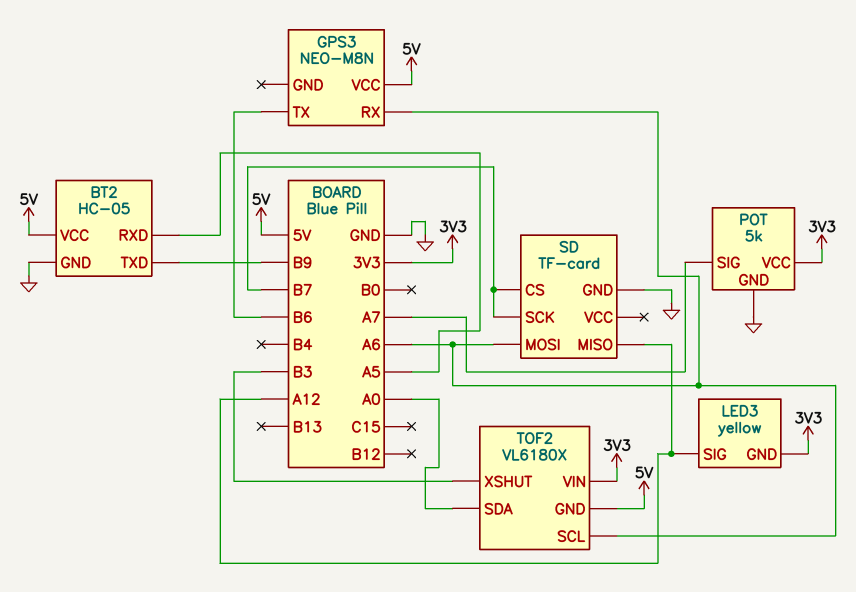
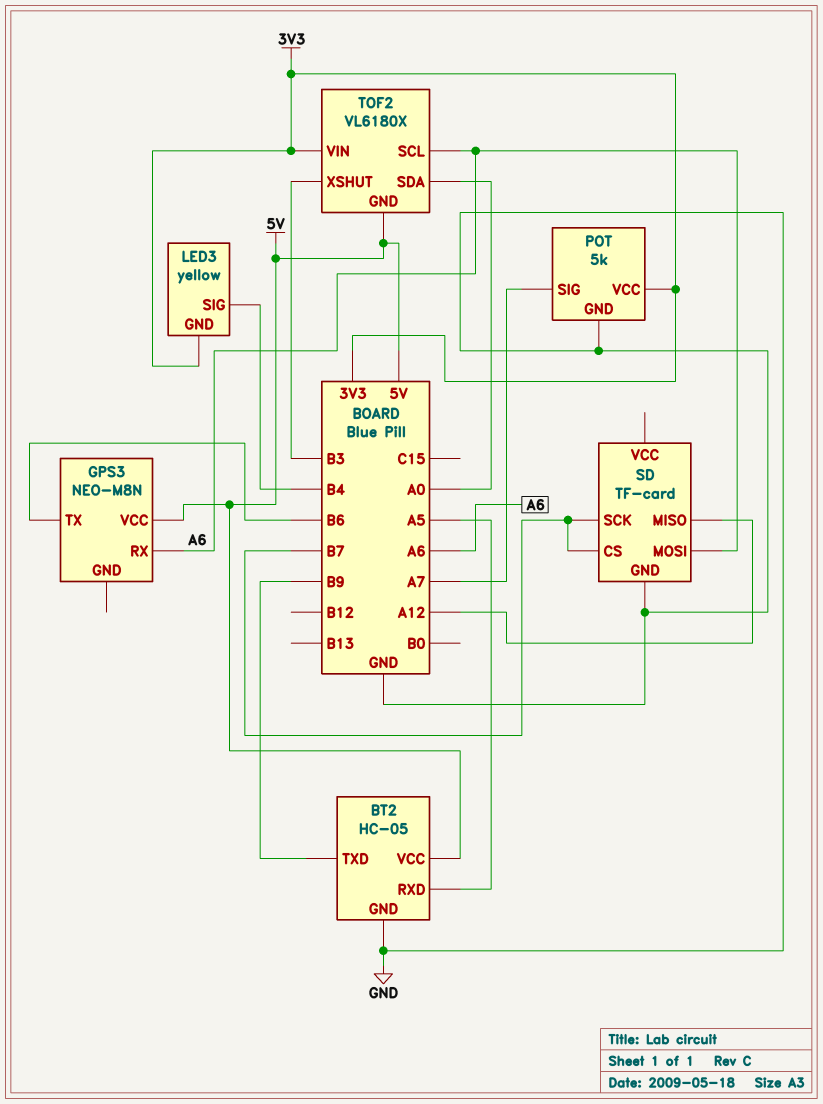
LED3 pin SIG: A12 -> B4

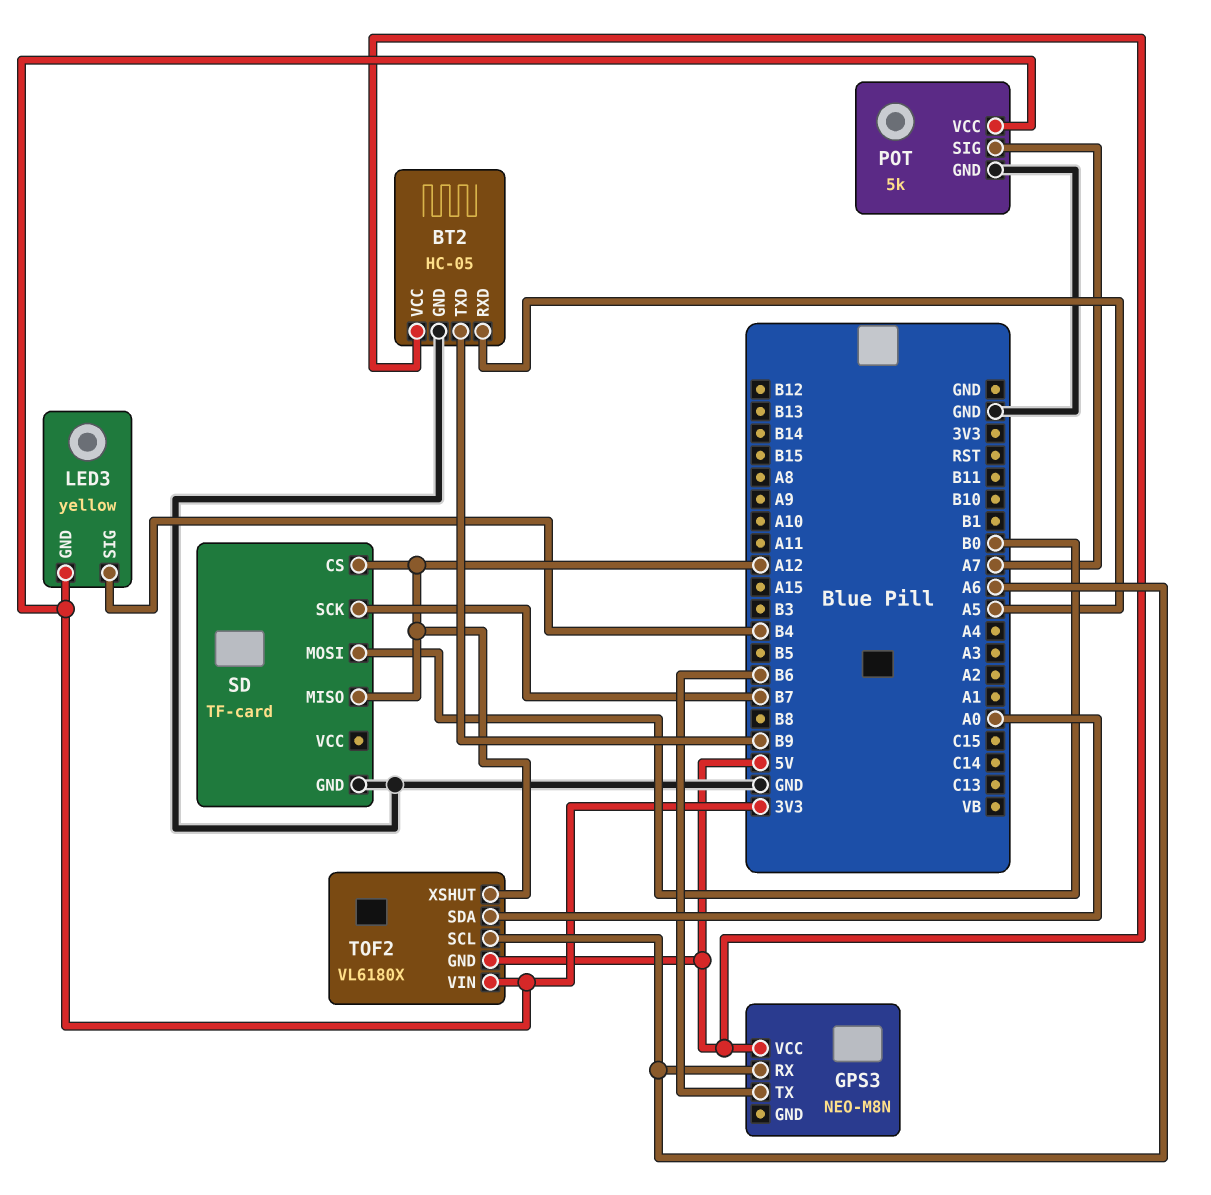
SD pin CS: B7 -> A12
SD pin MOSI: A6 -> B0
TOF2 pin XSHUT: B3 -> A12

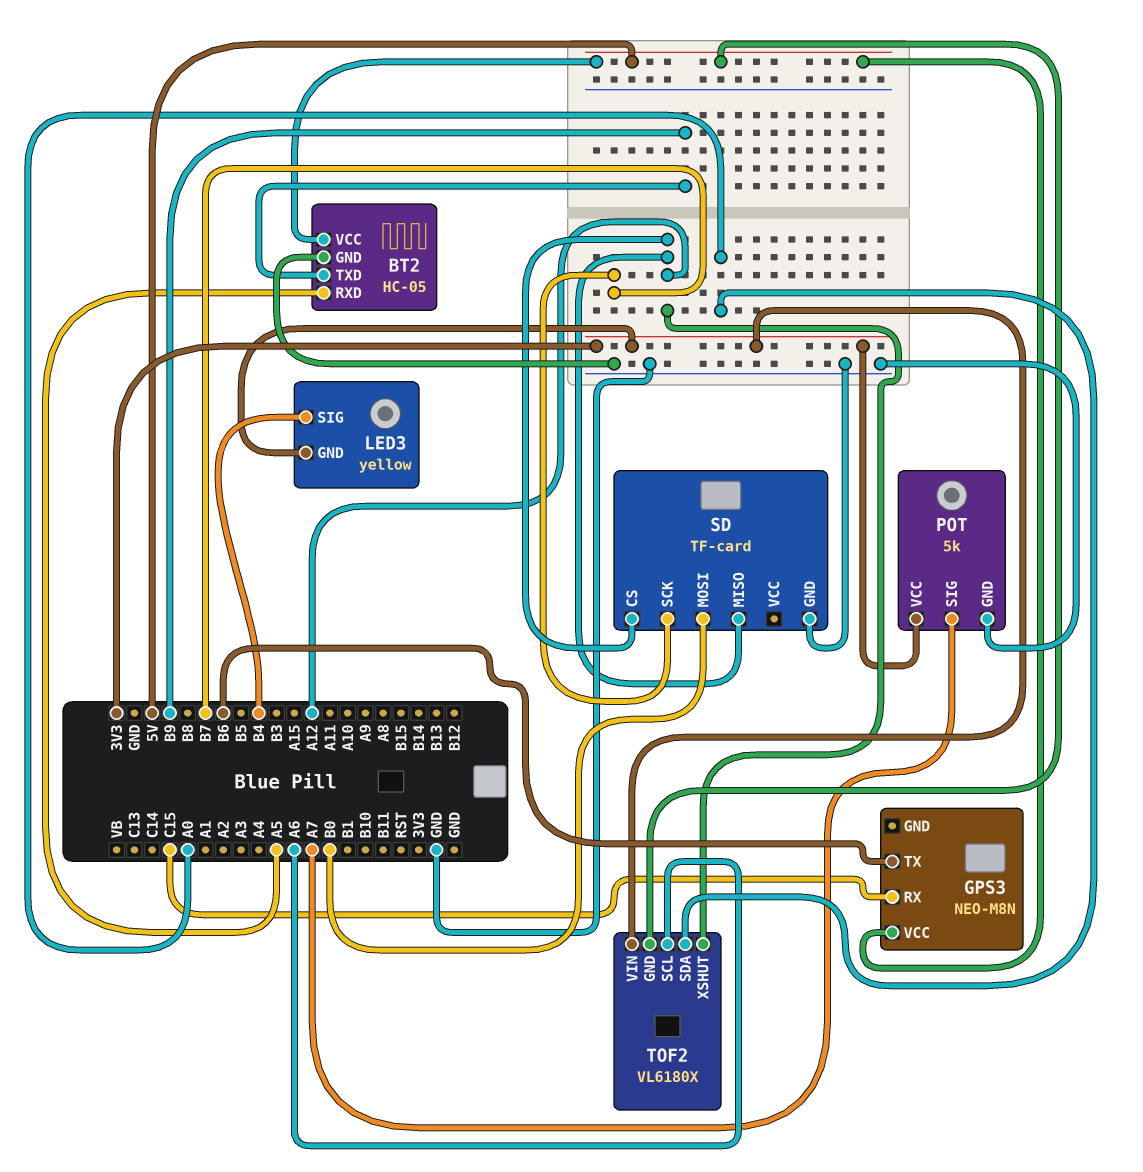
GPS3 pin RX: A6 -> C15

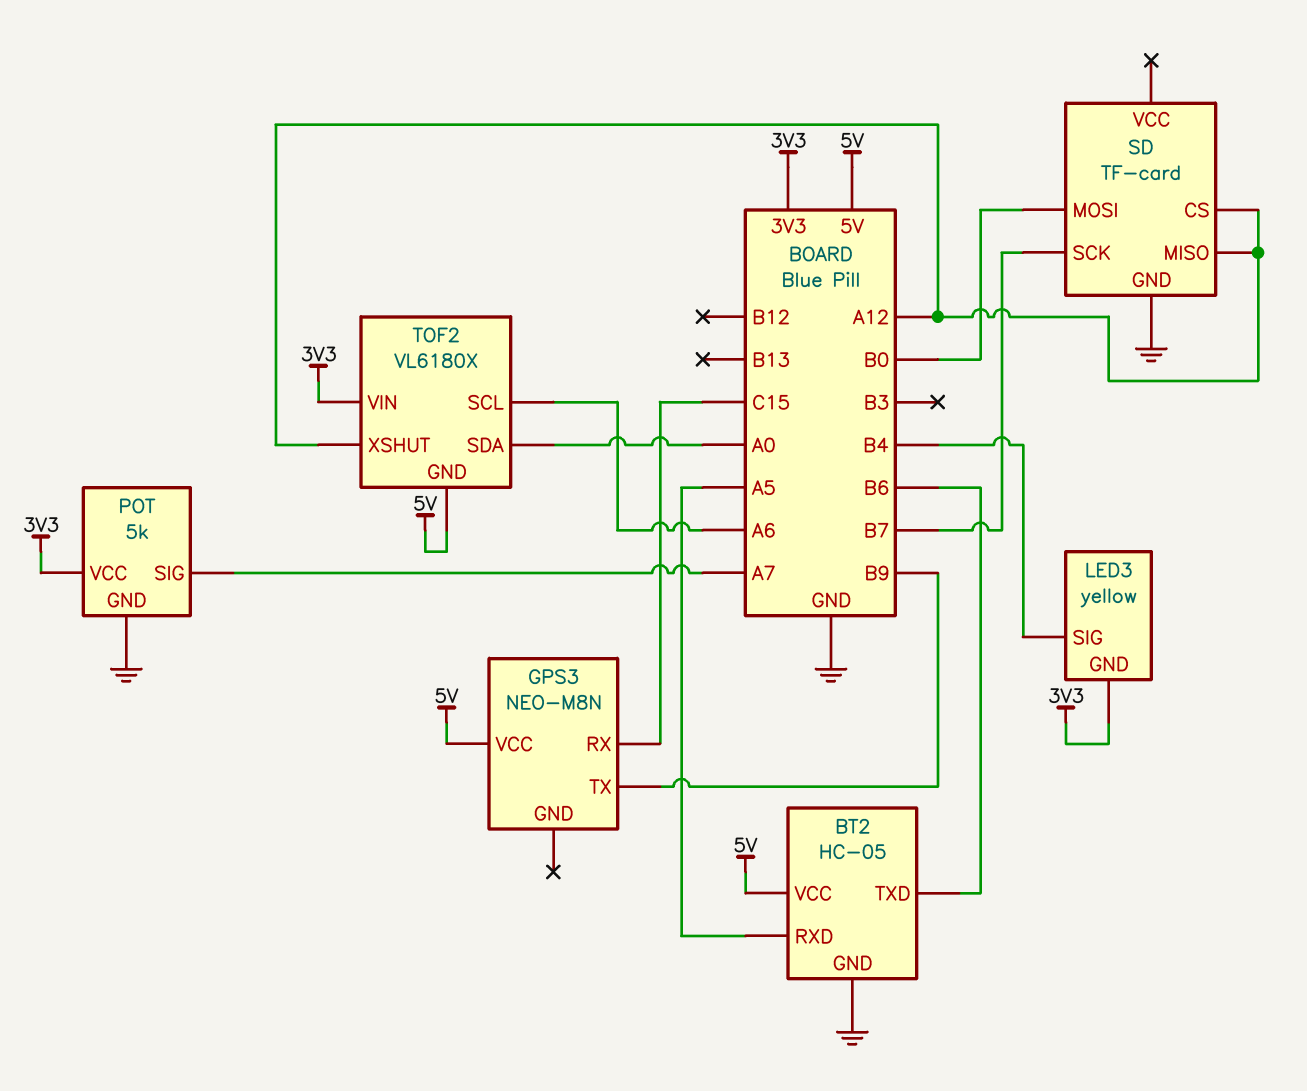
BT2 pin TXD: B9 -> B6
GPS3 pin TX: B6 -> B9

